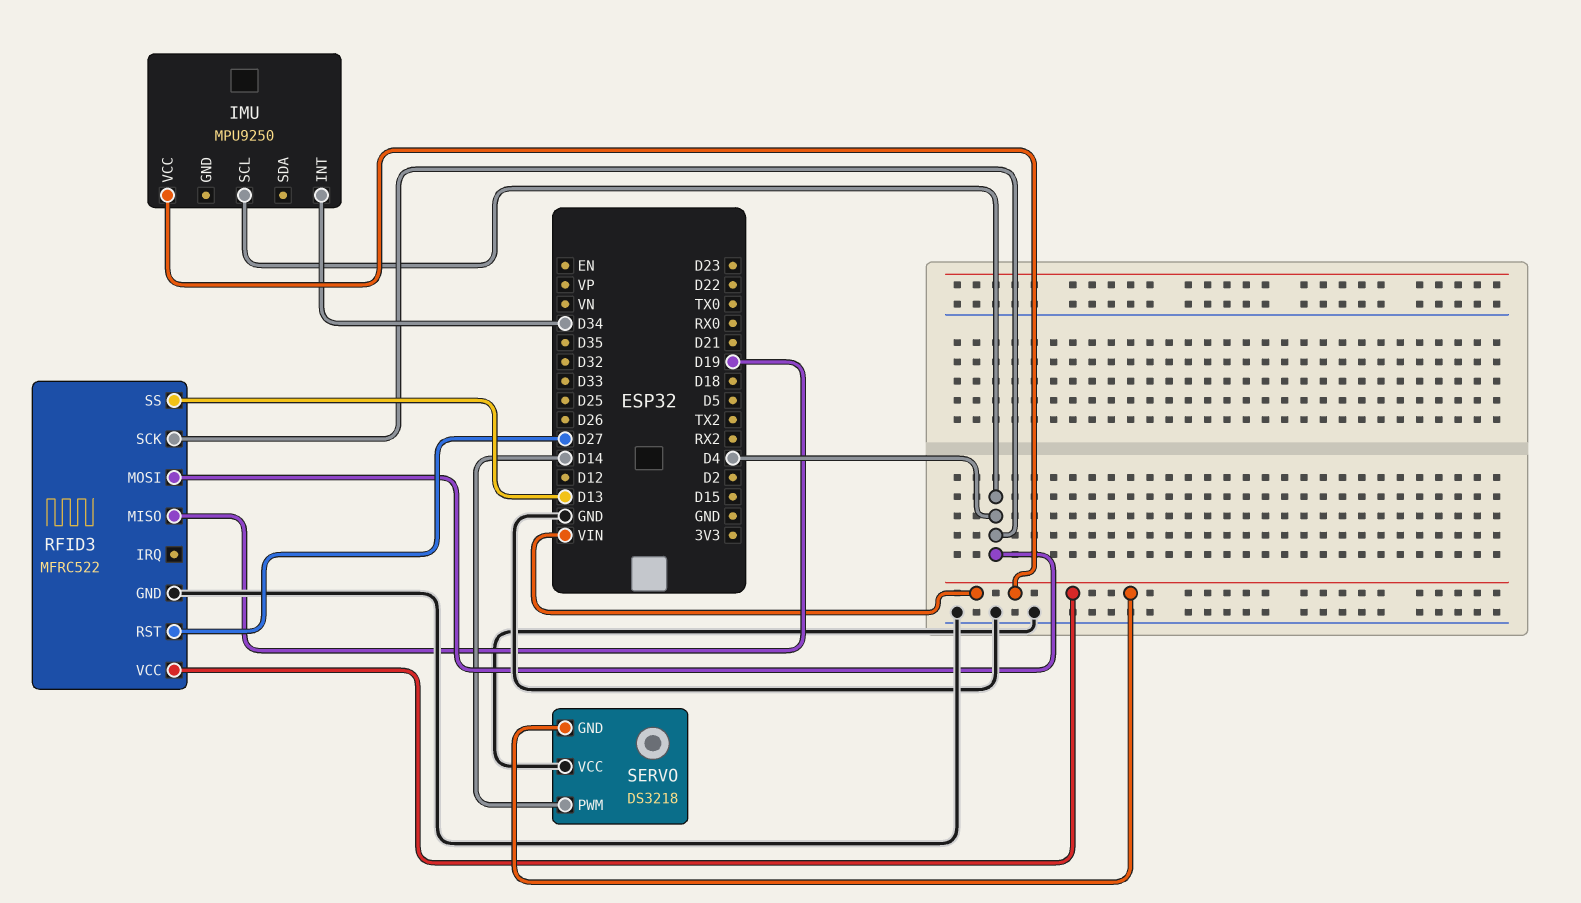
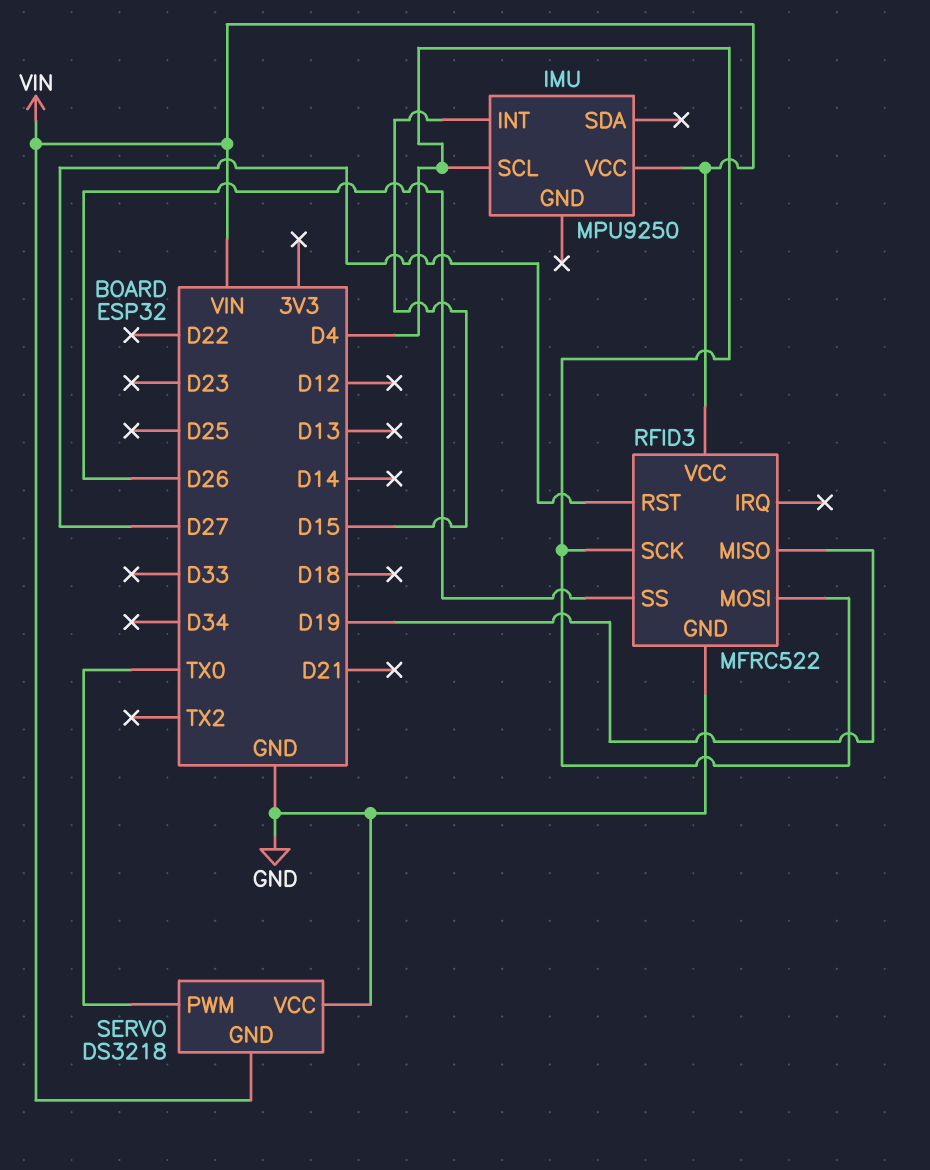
IMU pin INT: D34 -> D15
RFID3 pin SS: D13 -> D26
SERVO pin PWM: D14 -> TX0

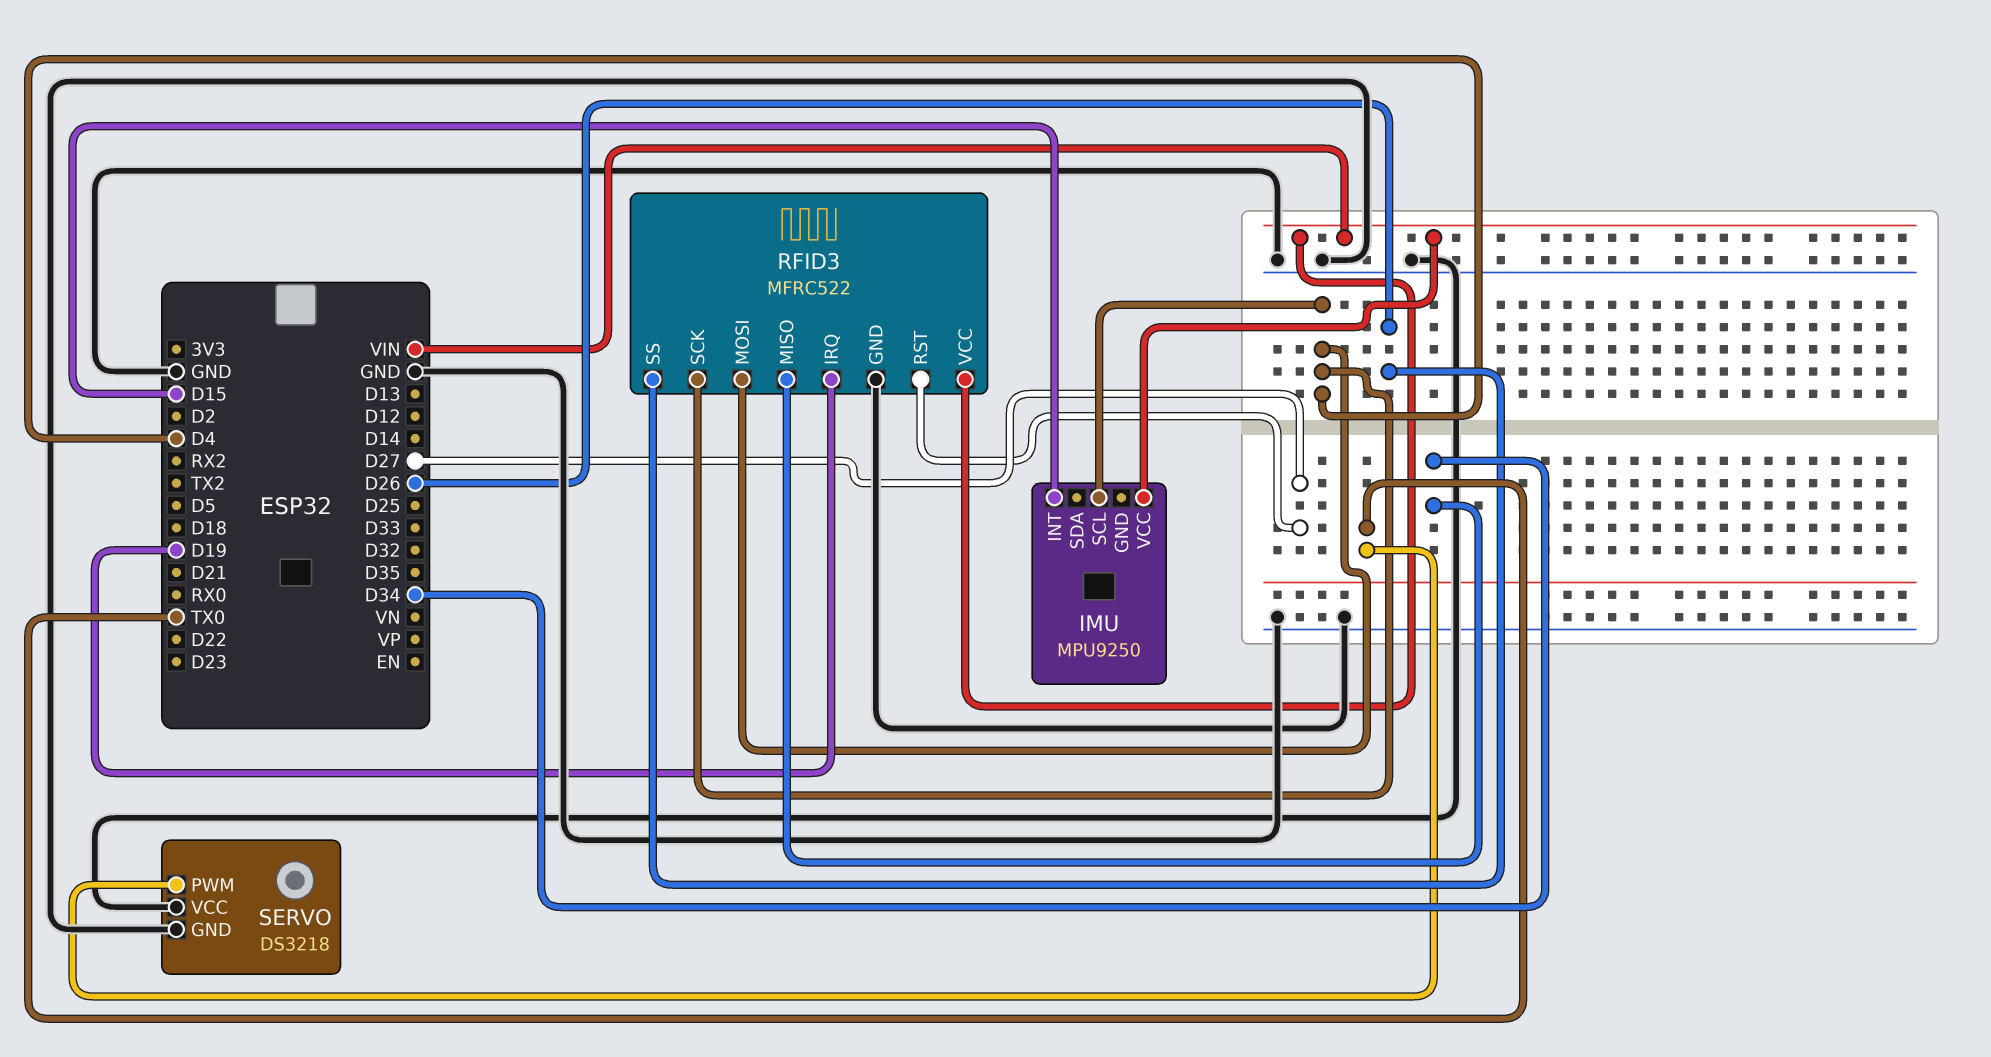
RFID3 pin IRQ: none -> D19
RFID3 pin MISO: D19 -> D34
SERVO pin GND: VIN -> GND

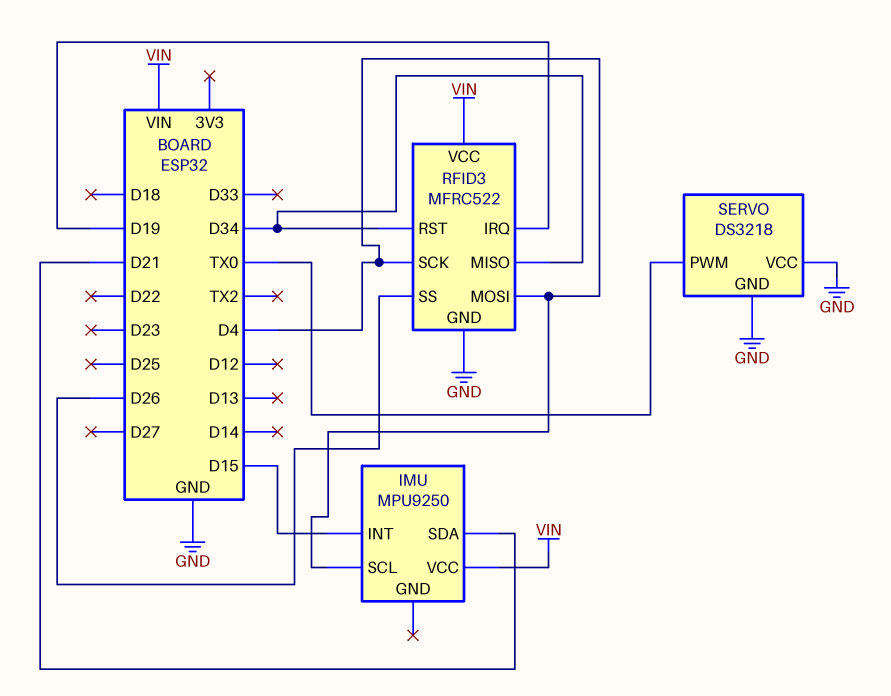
IMU pin SDA: none -> D21
RFID3 pin RST: D27 -> D34

